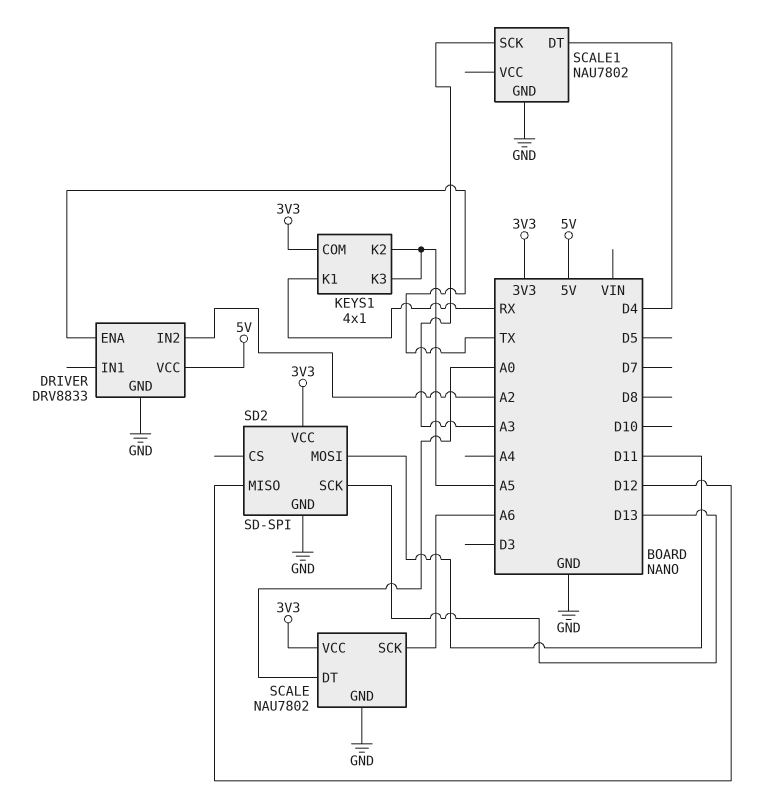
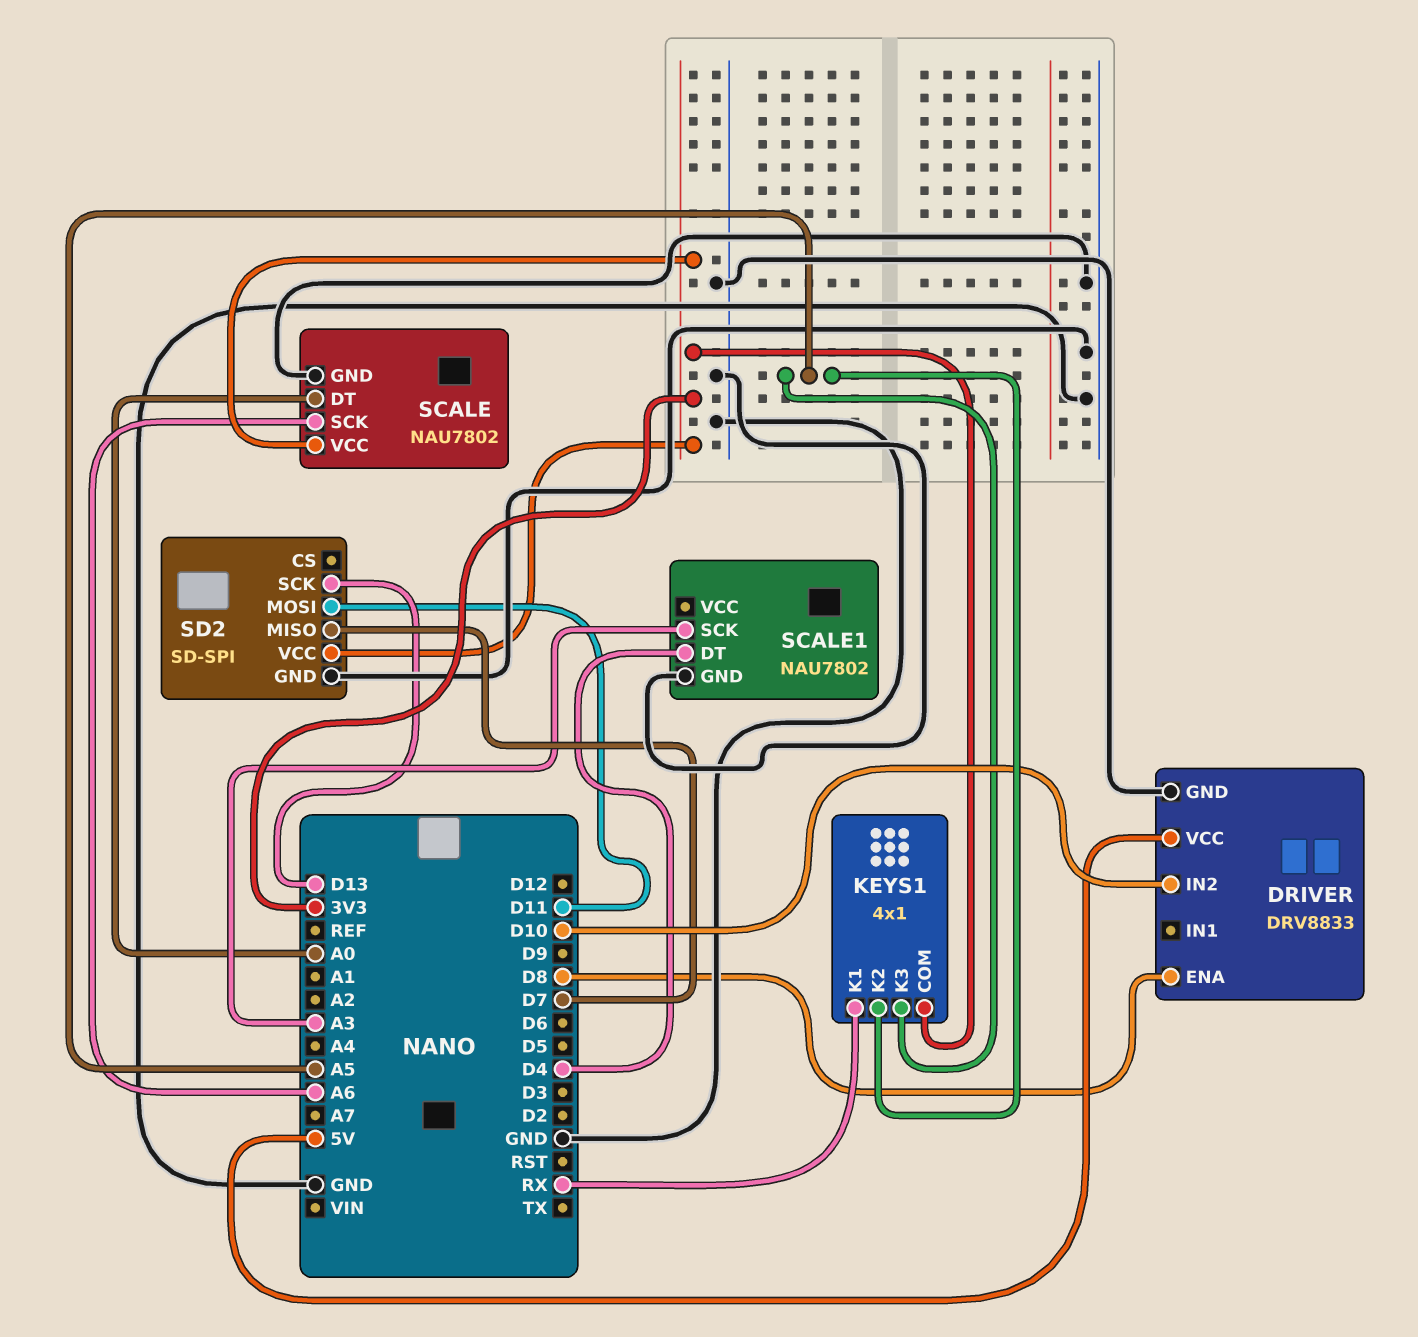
DRIVER pin ENA: TX -> D8
DRIVER pin IN2: A2 -> D10
SD2 pin MISO: D12 -> D7

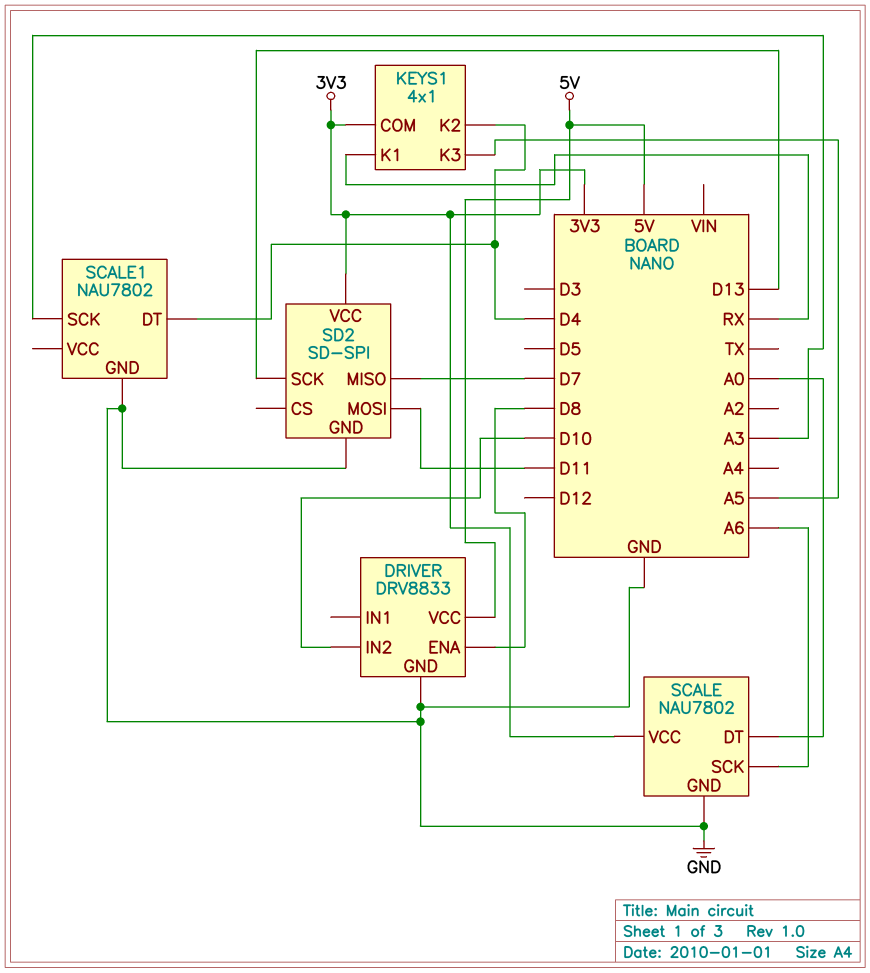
KEYS1 pin K2: A5 -> D4

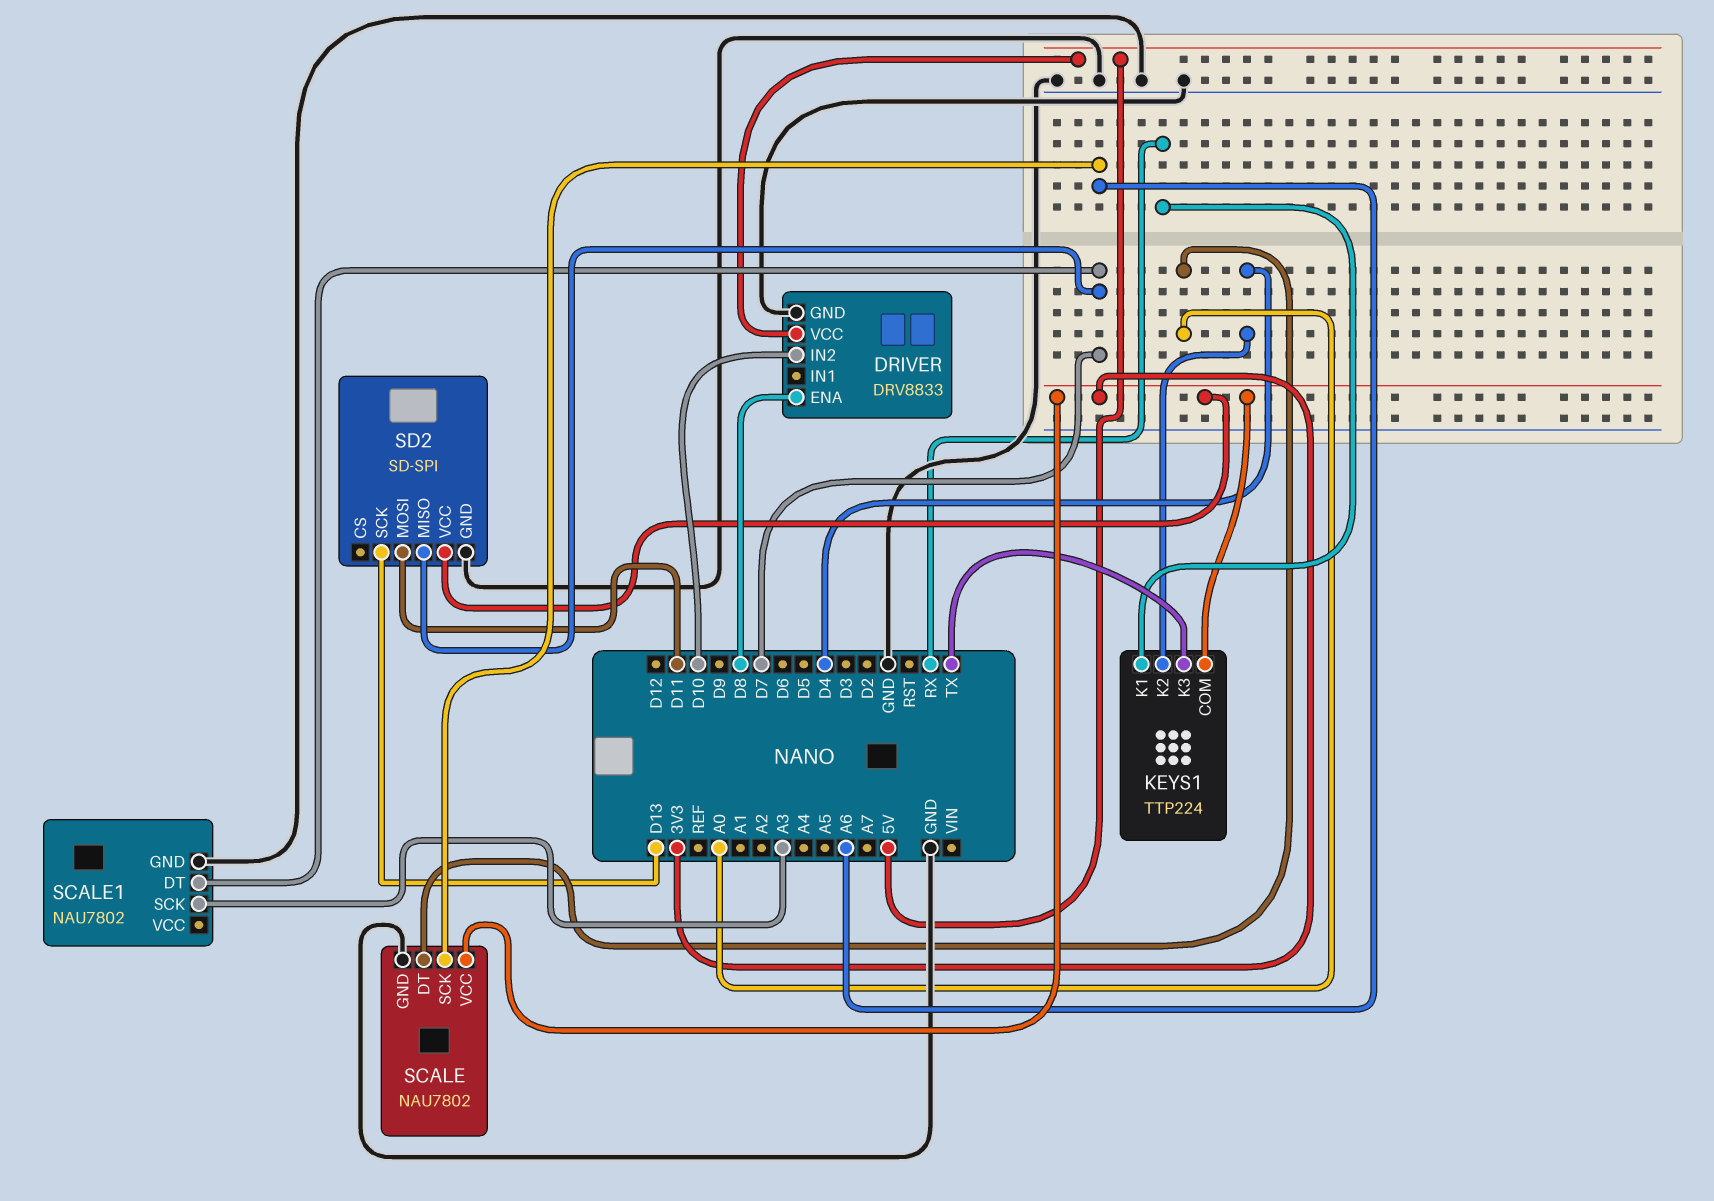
KEYS1: 4x1 -> TTP224
KEYS1 pin K3: A5 -> TX
SCALE1 pin DT: D4 -> D7

